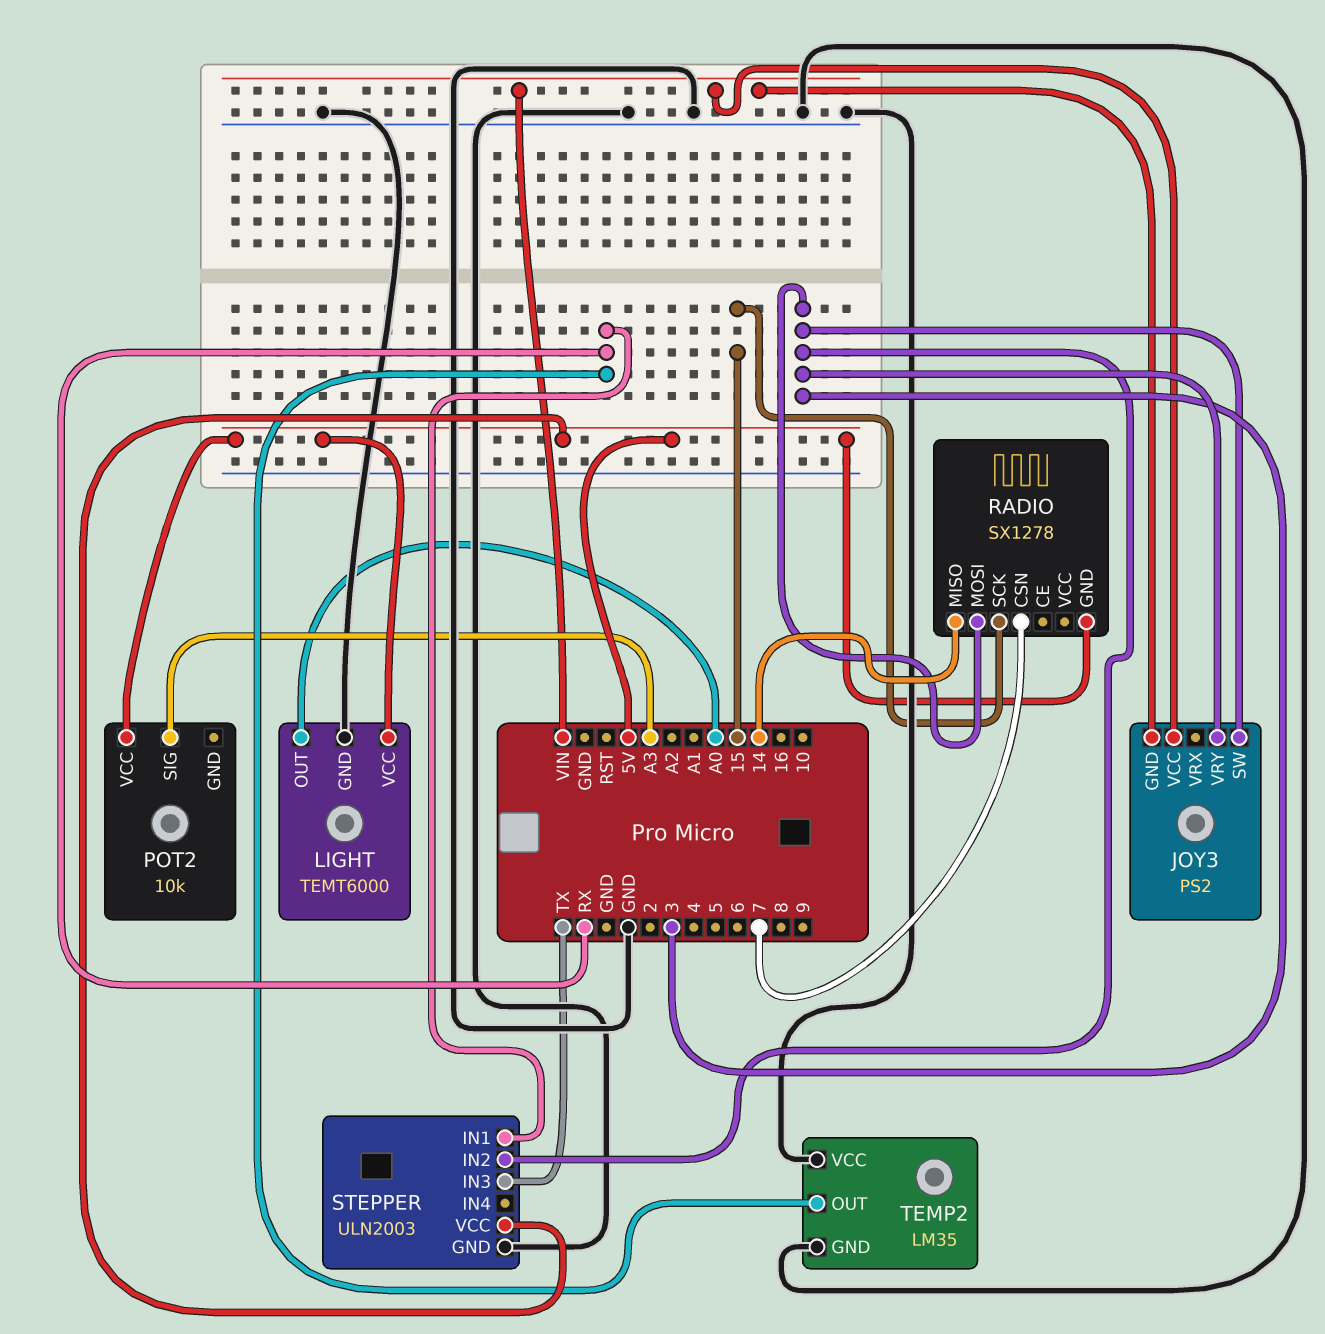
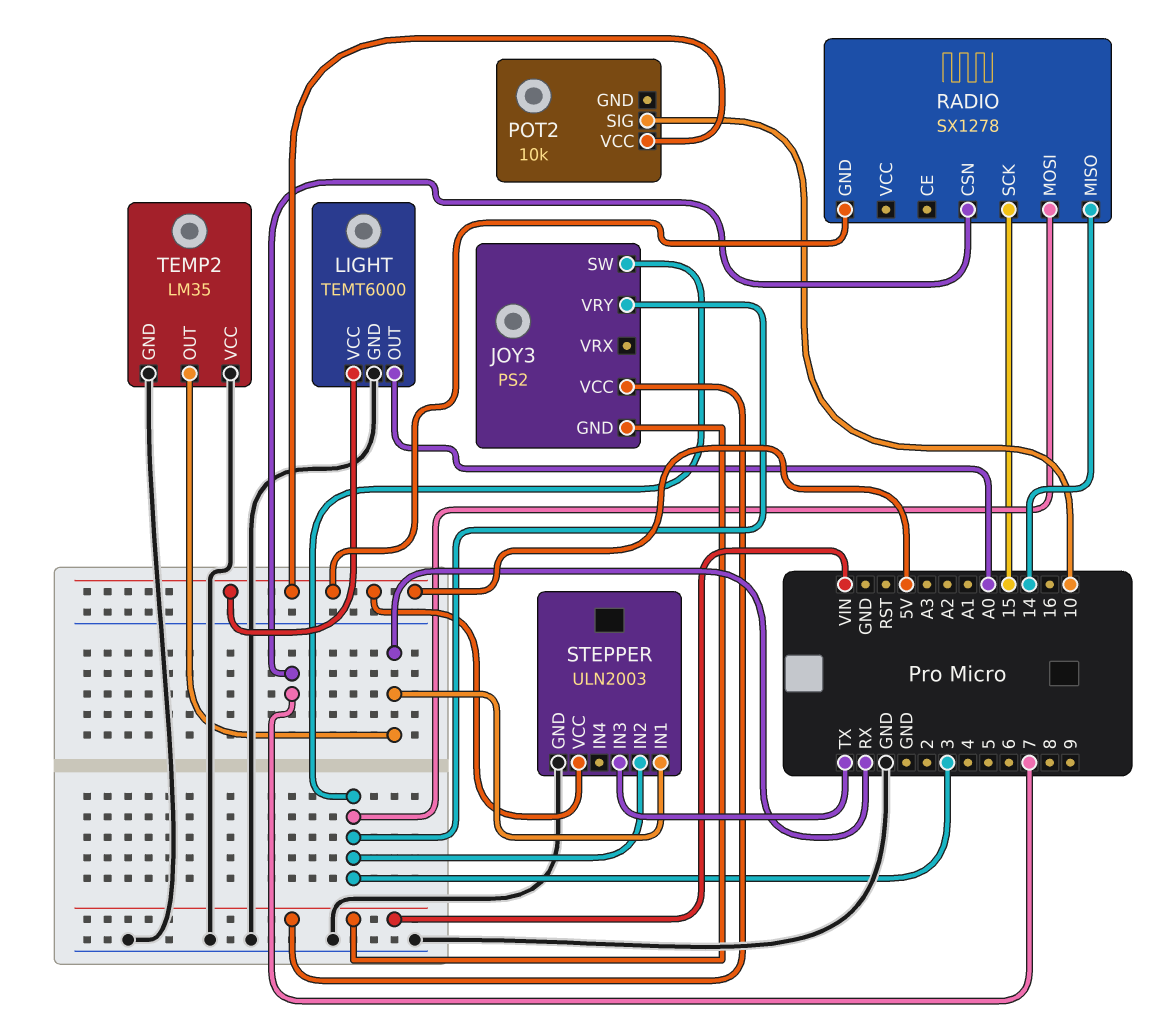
POT2 pin SIG: A3 -> 10

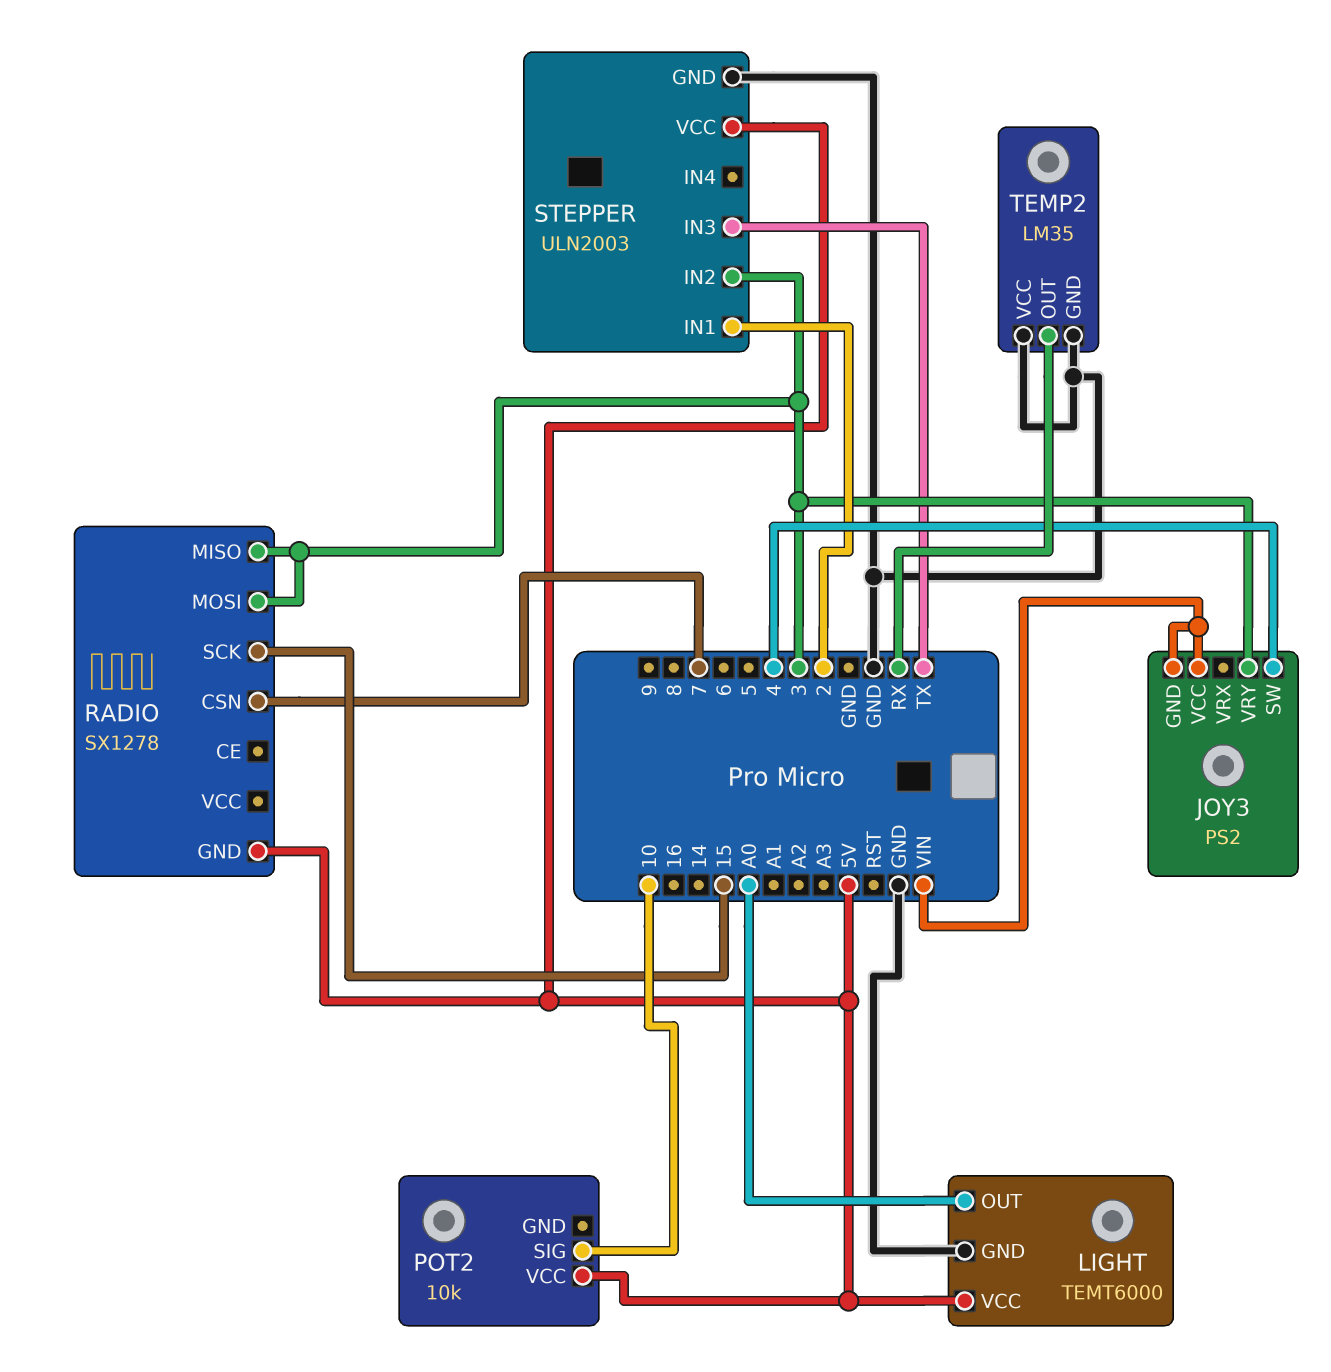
JOY3 pin SW: 3 -> 4
RADIO pin MISO: 14 -> 3
STEPPER pin IN1: RX -> 2

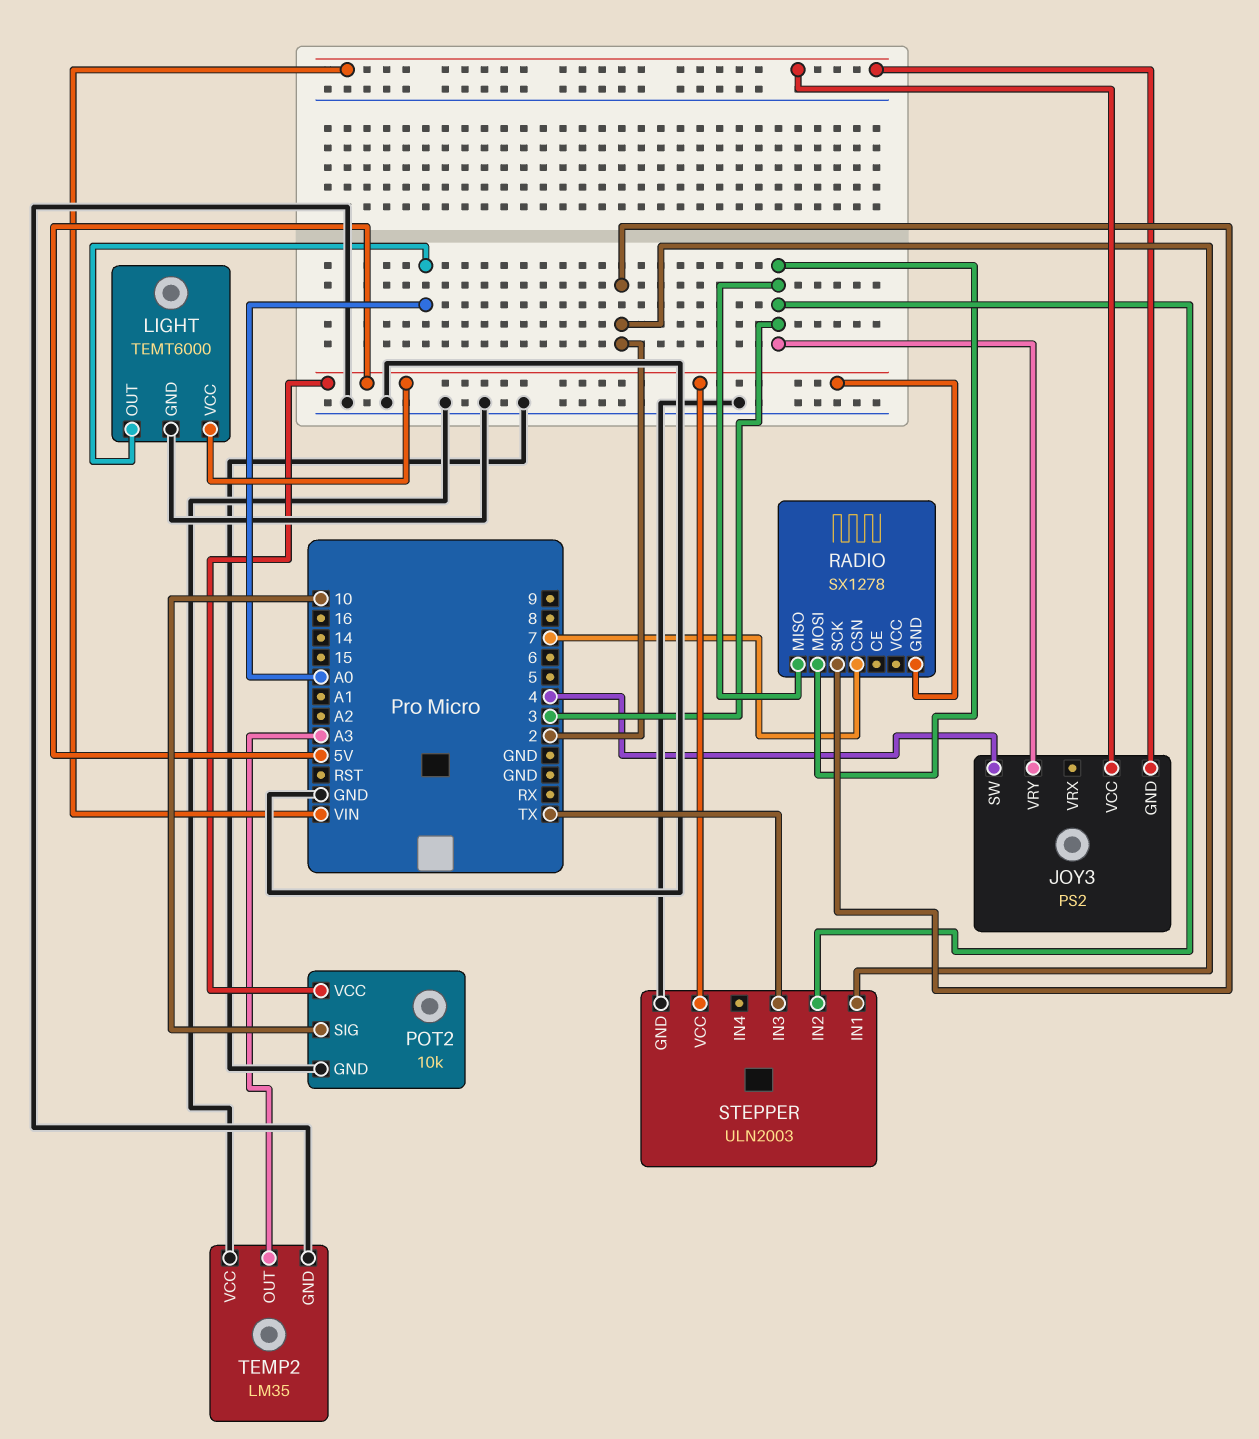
POT2 pin GND: none -> GND
RADIO pin SCK: 15 -> 2
TEMP2 pin OUT: RX -> A3

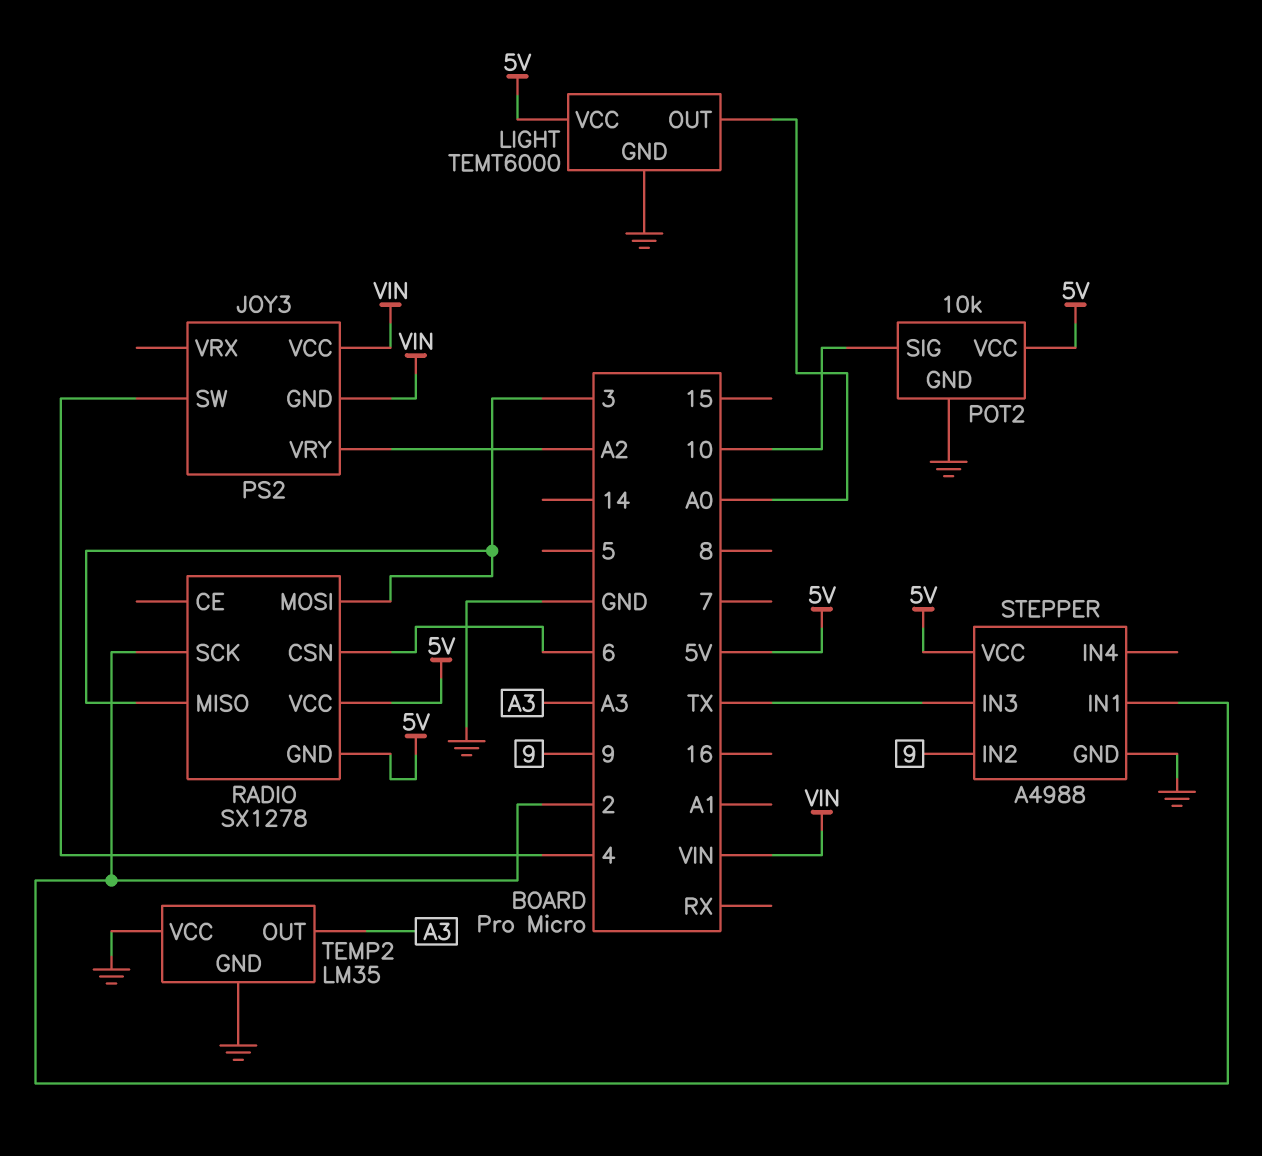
JOY3 pin VRY: 3 -> A2
RADIO pin CSN: 7 -> 6
RADIO pin VCC: none -> 5V
STEPPER: ULN2003 -> A4988
STEPPER pin IN2: 3 -> 9

